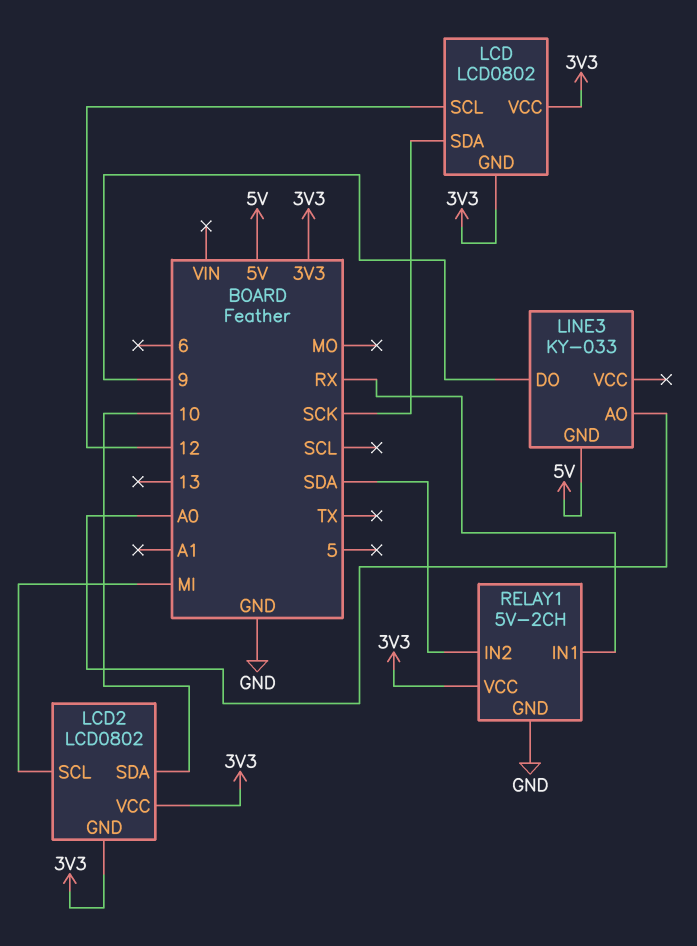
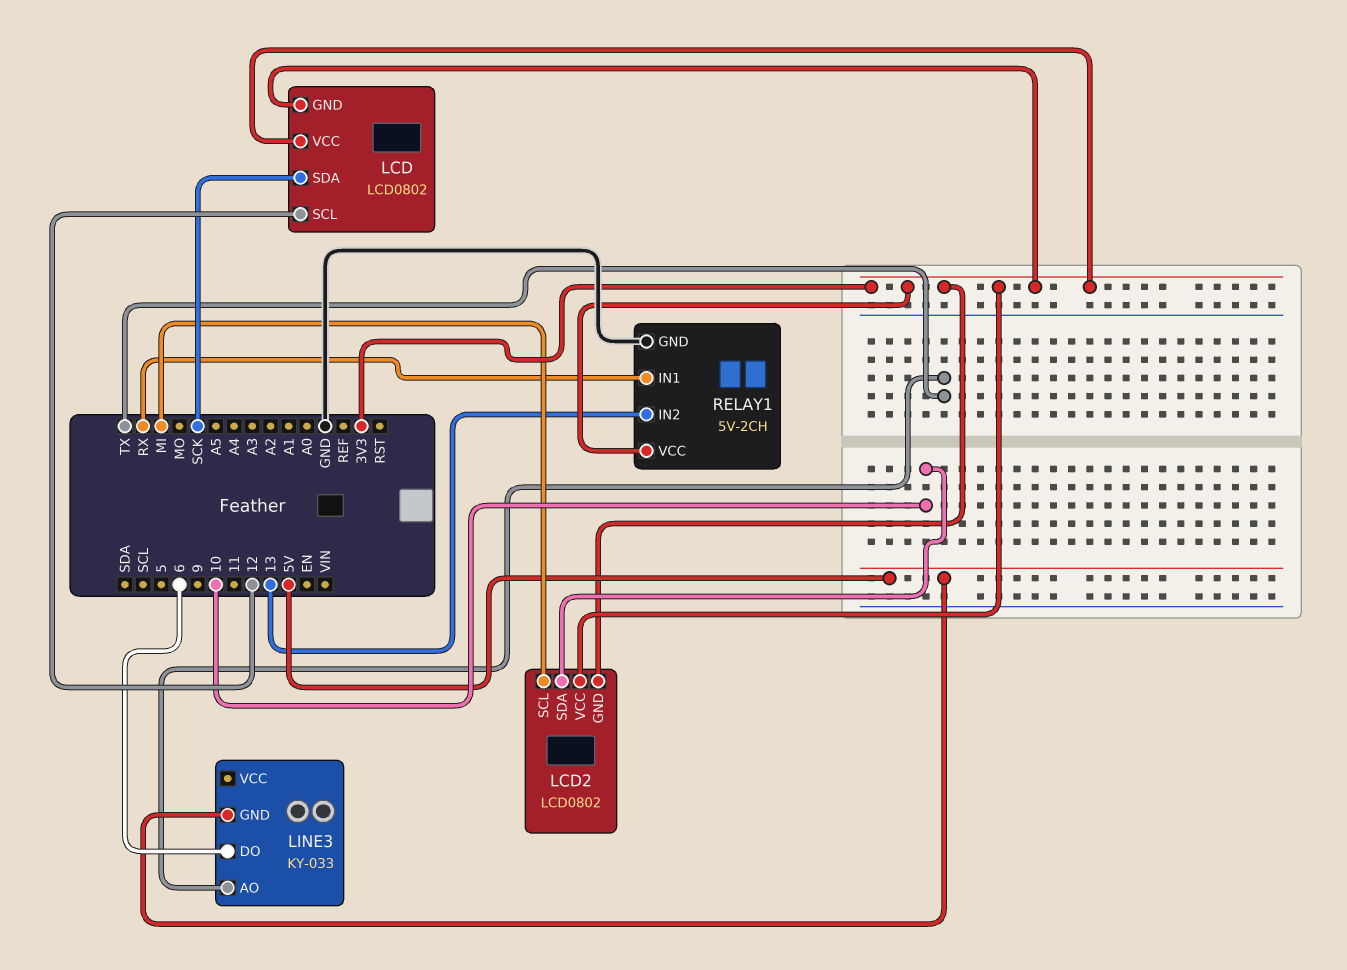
LINE3 pin AO: A0 -> TX
LINE3 pin DO: 9 -> 6
RELAY1 pin IN2: SDA -> 13

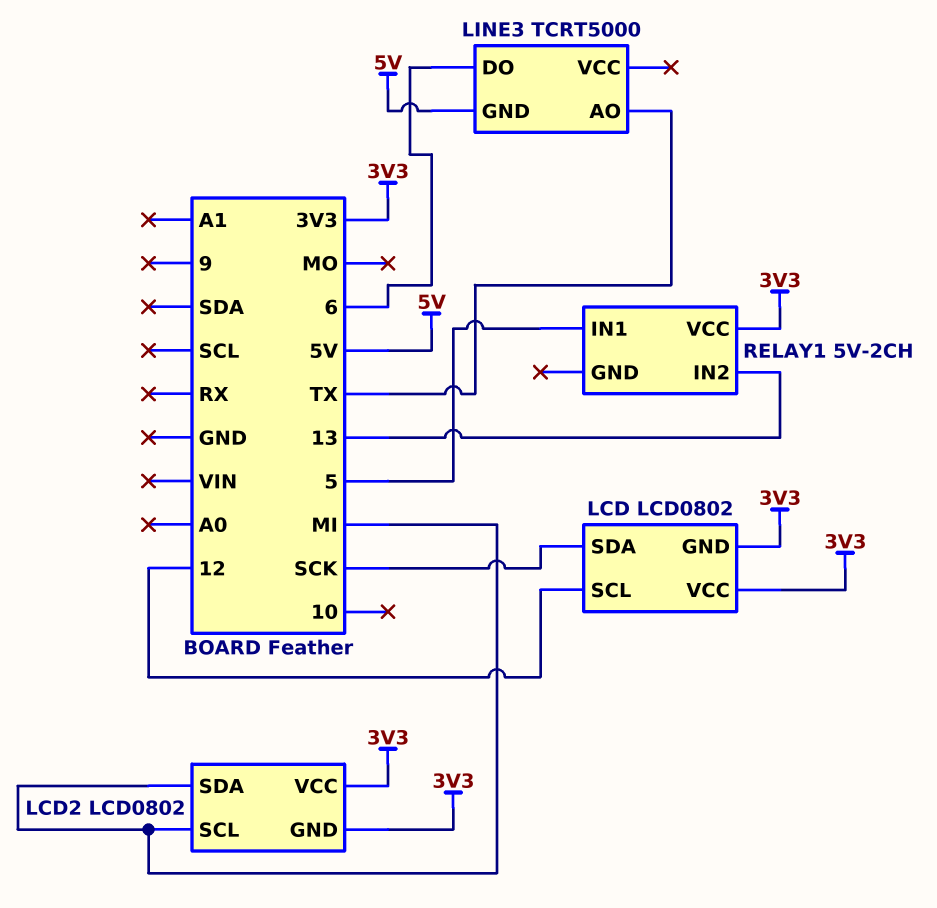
LCD2 pin SDA: 10 -> MI
LINE3: KY-033 -> TCRT5000
RELAY1 pin GND: GND -> none
RELAY1 pin IN1: RX -> 5

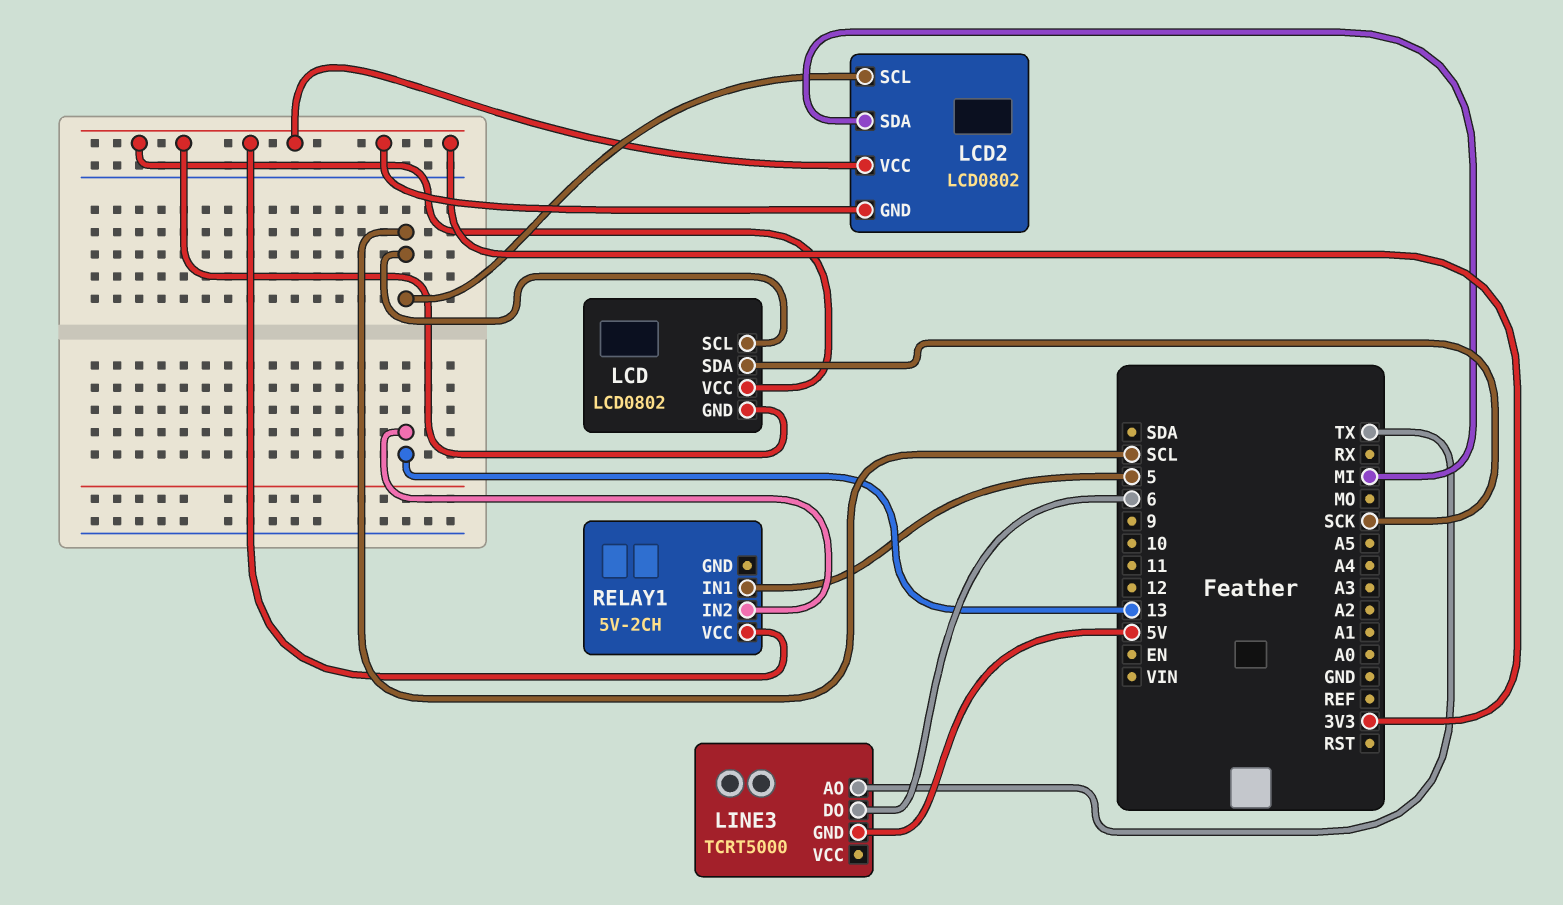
LCD pin SCL: 12 -> SCL
LCD2 pin SCL: MI -> SCL

